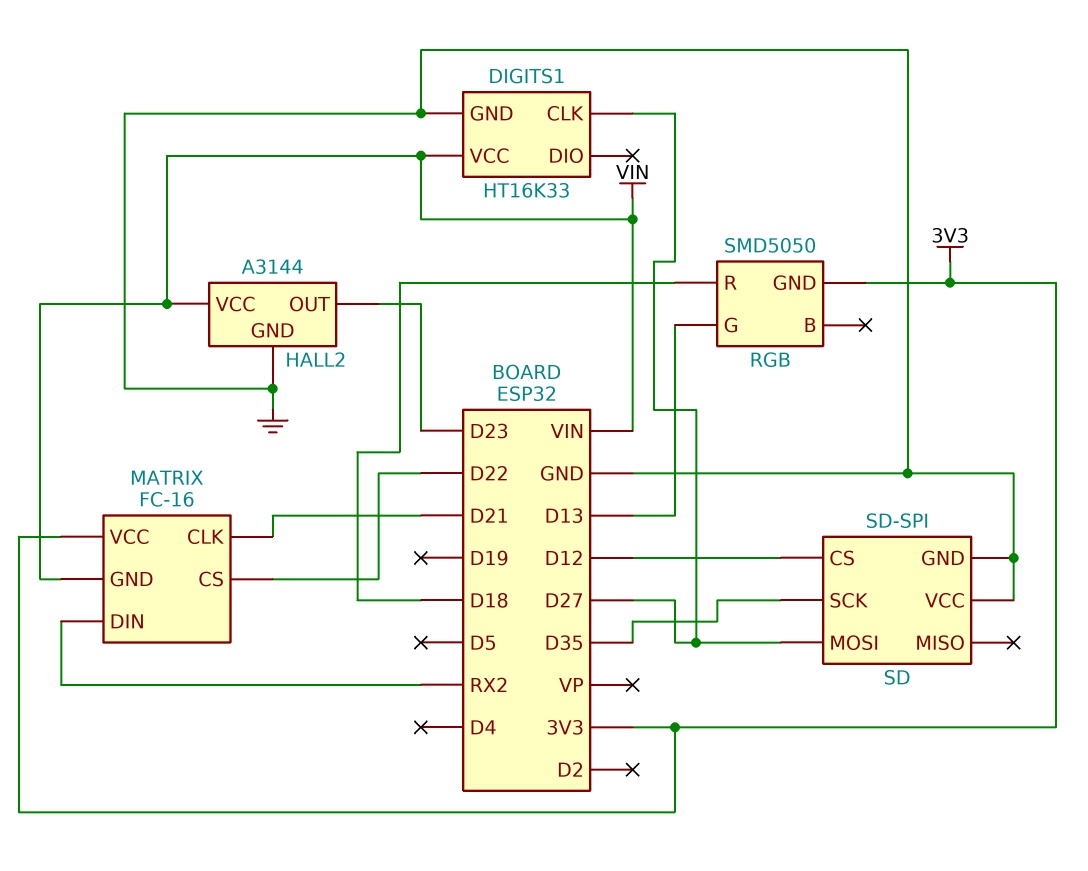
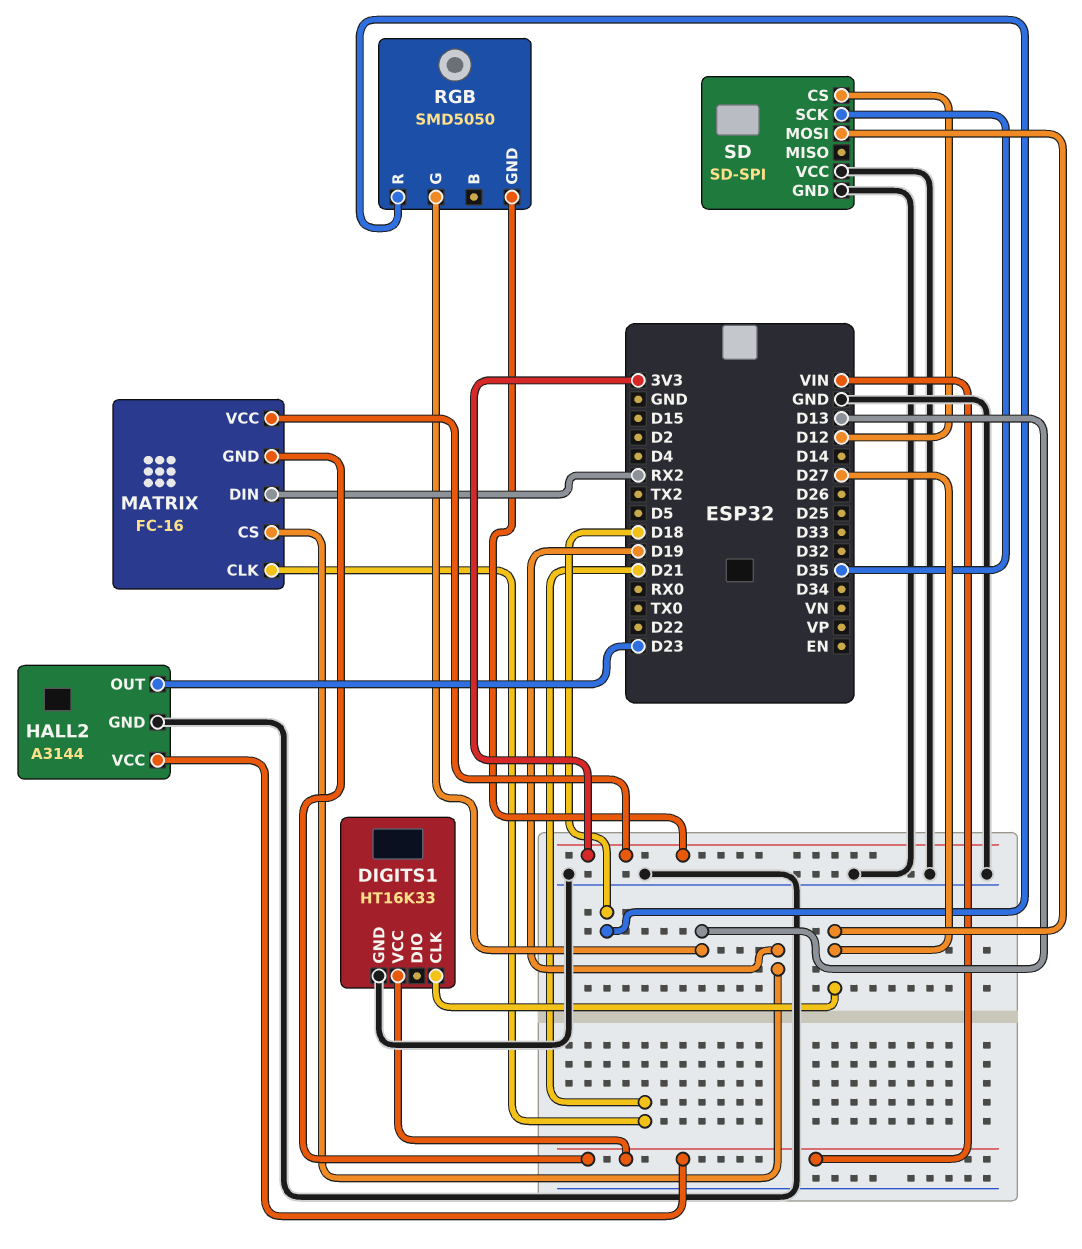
MATRIX pin CS: D22 -> D19

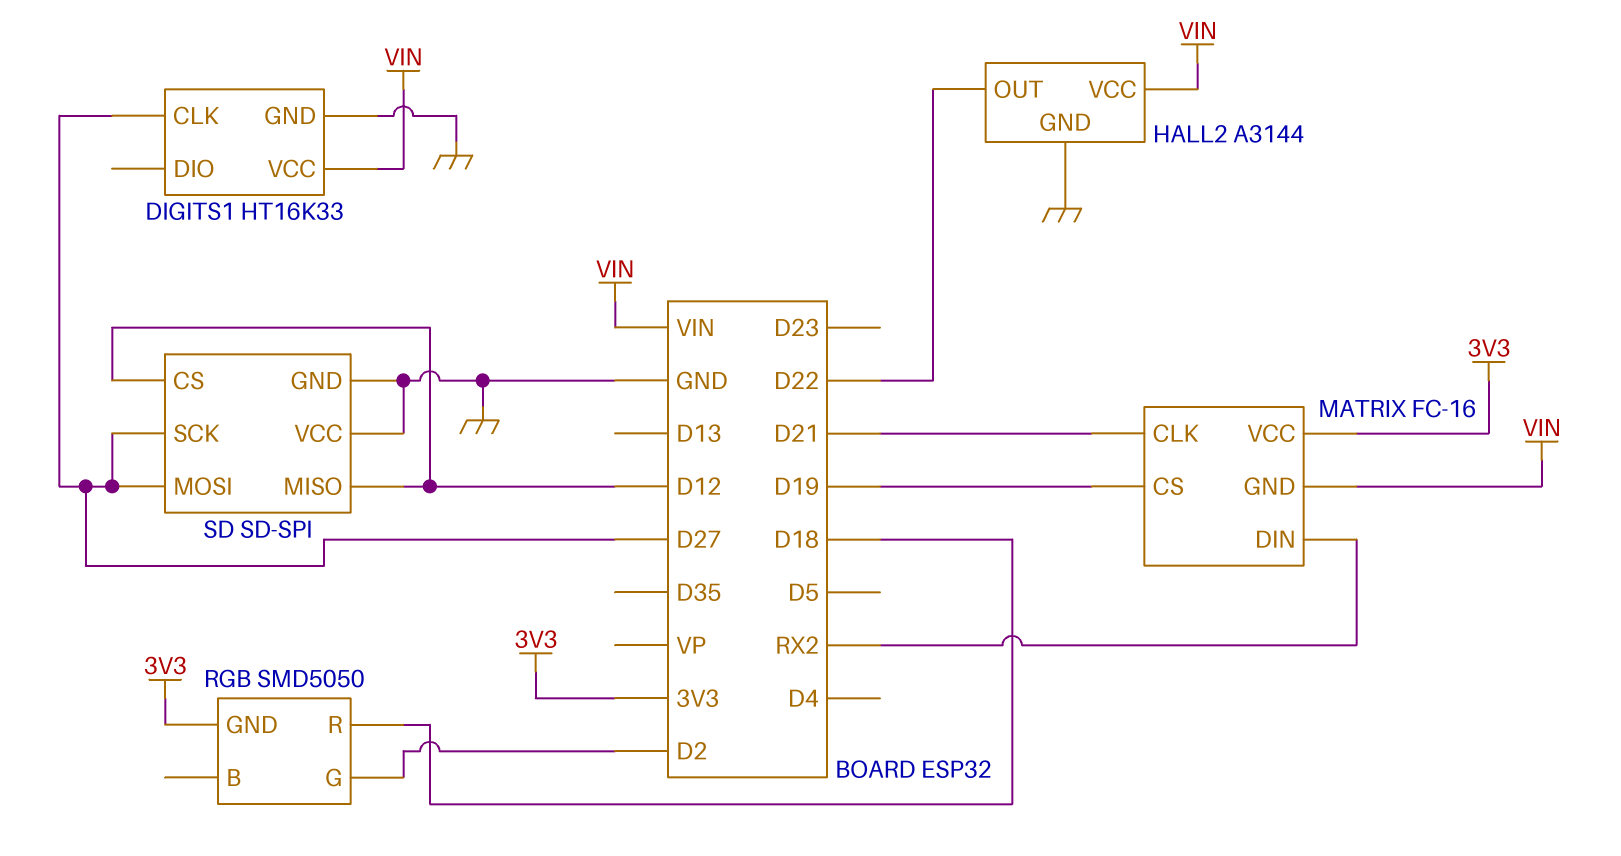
HALL2 pin OUT: D23 -> D22
RGB pin G: D13 -> D2
SD pin MISO: none -> D12
SD pin SCK: D35 -> D27

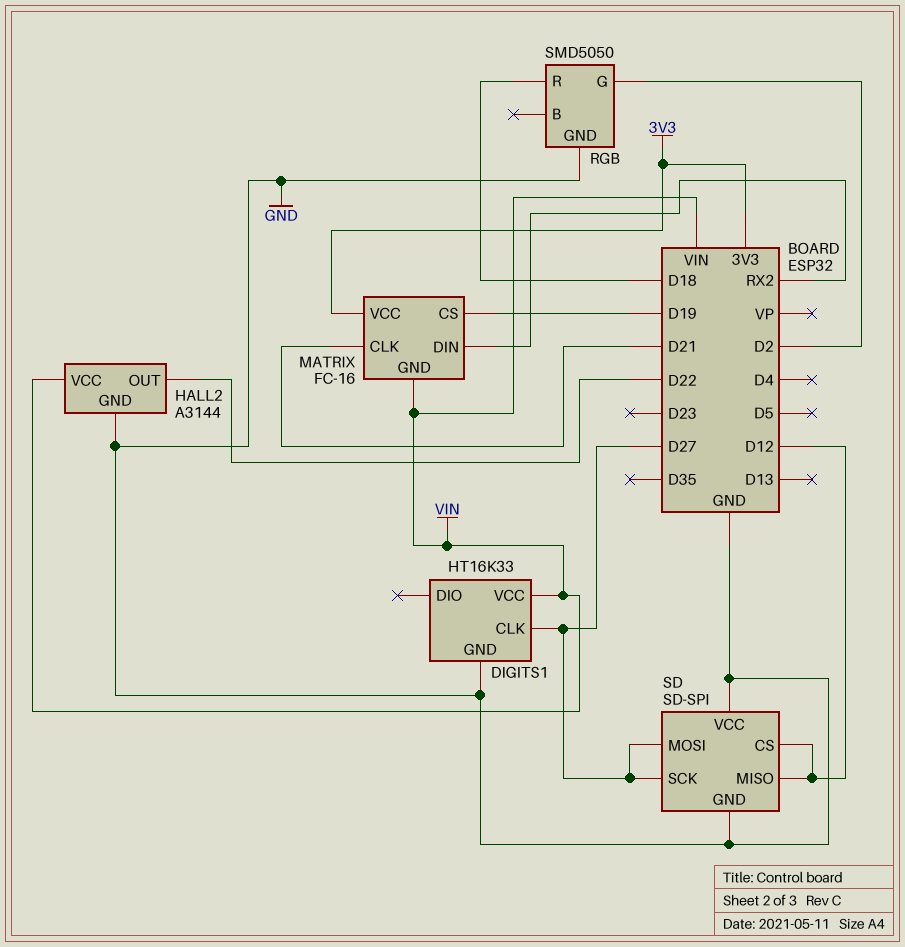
RGB pin GND: 3V3 -> GND

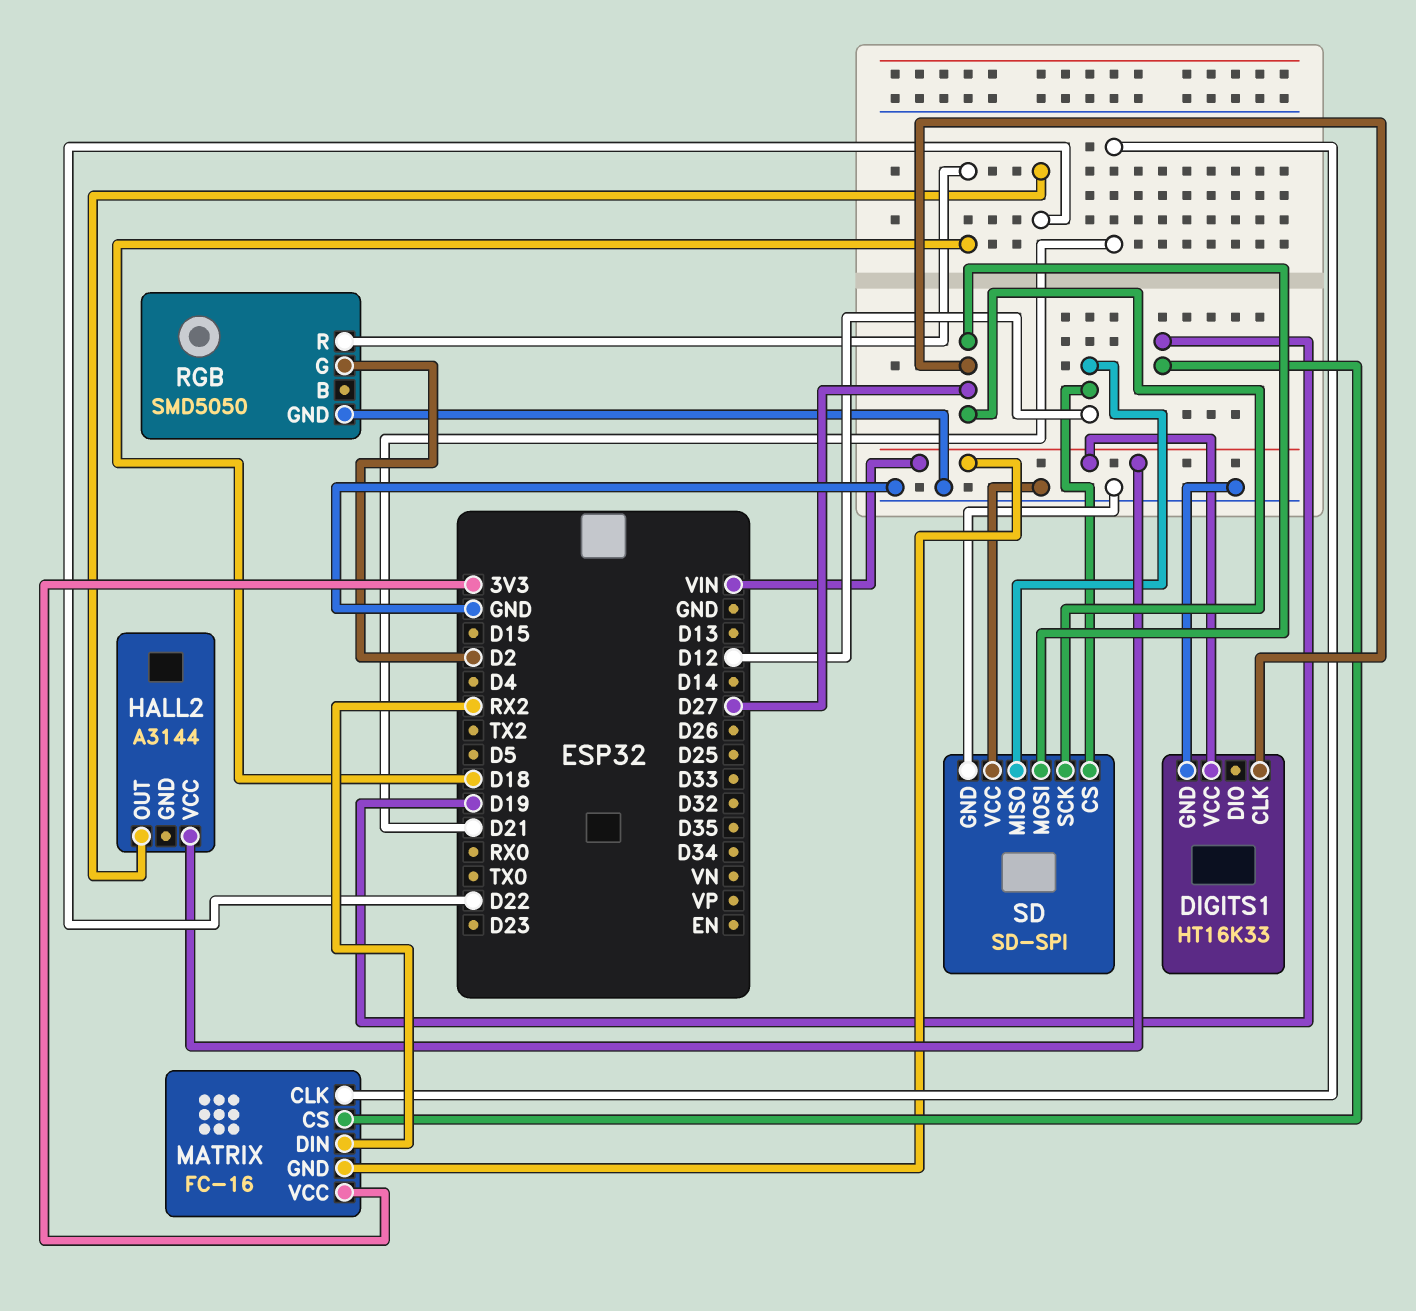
HALL2 pin GND: GND -> none

